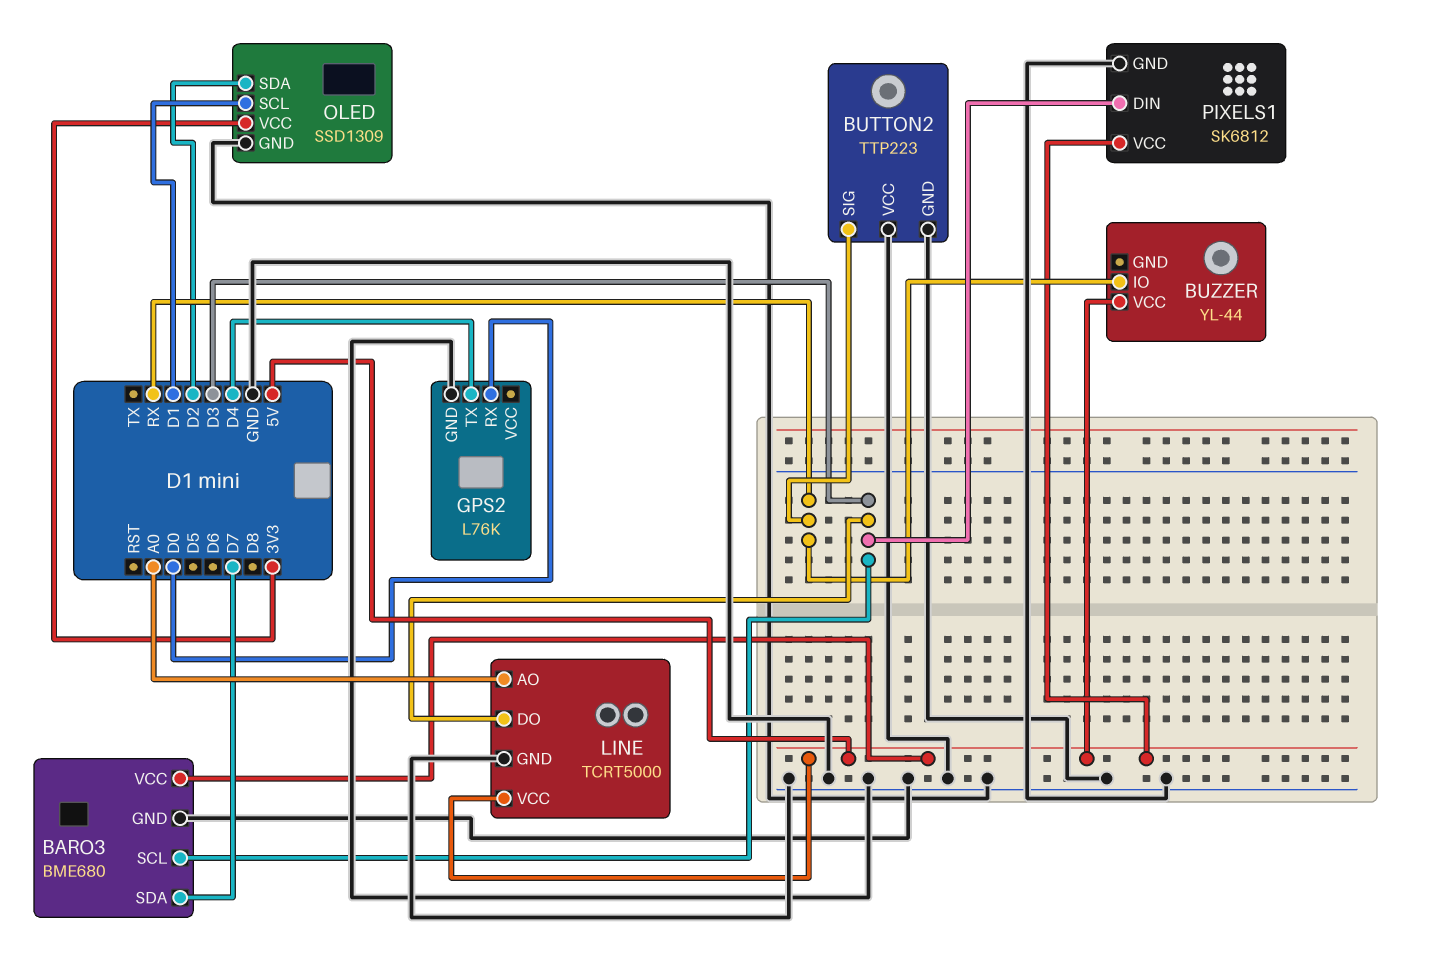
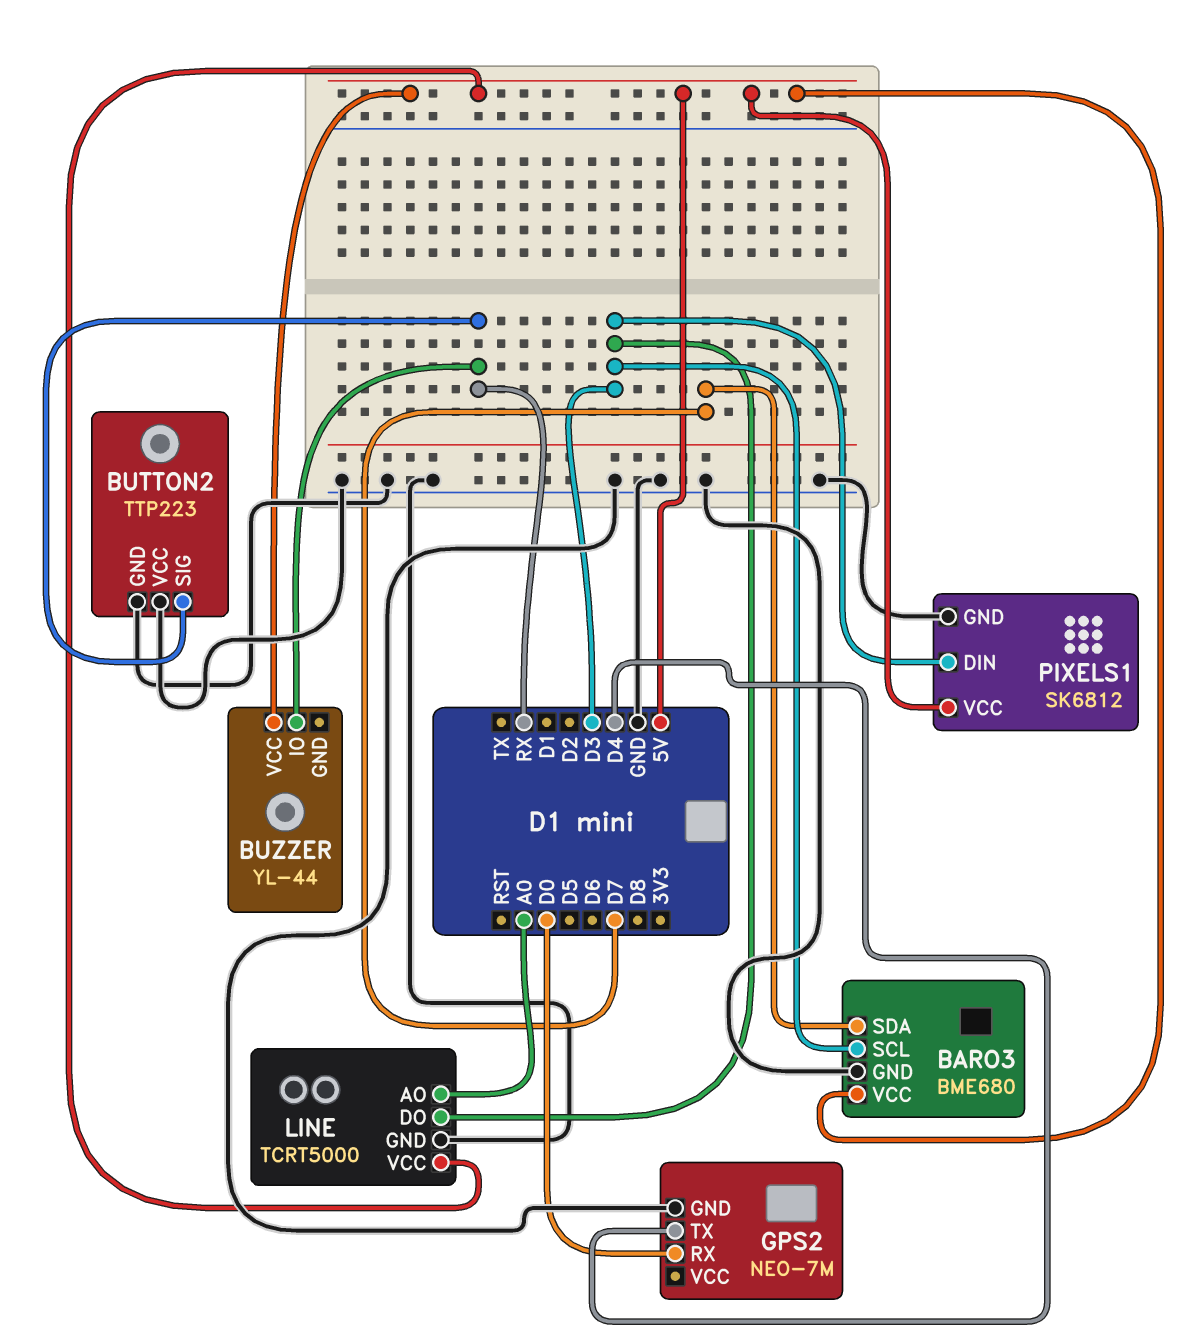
GPS2: L76K -> NEO-7M
OLED: SSD1309 -> none
OLED pin GND: GND -> none
OLED pin SCL: D1 -> none
OLED pin SDA: D2 -> none
OLED pin VCC: 3V3 -> none

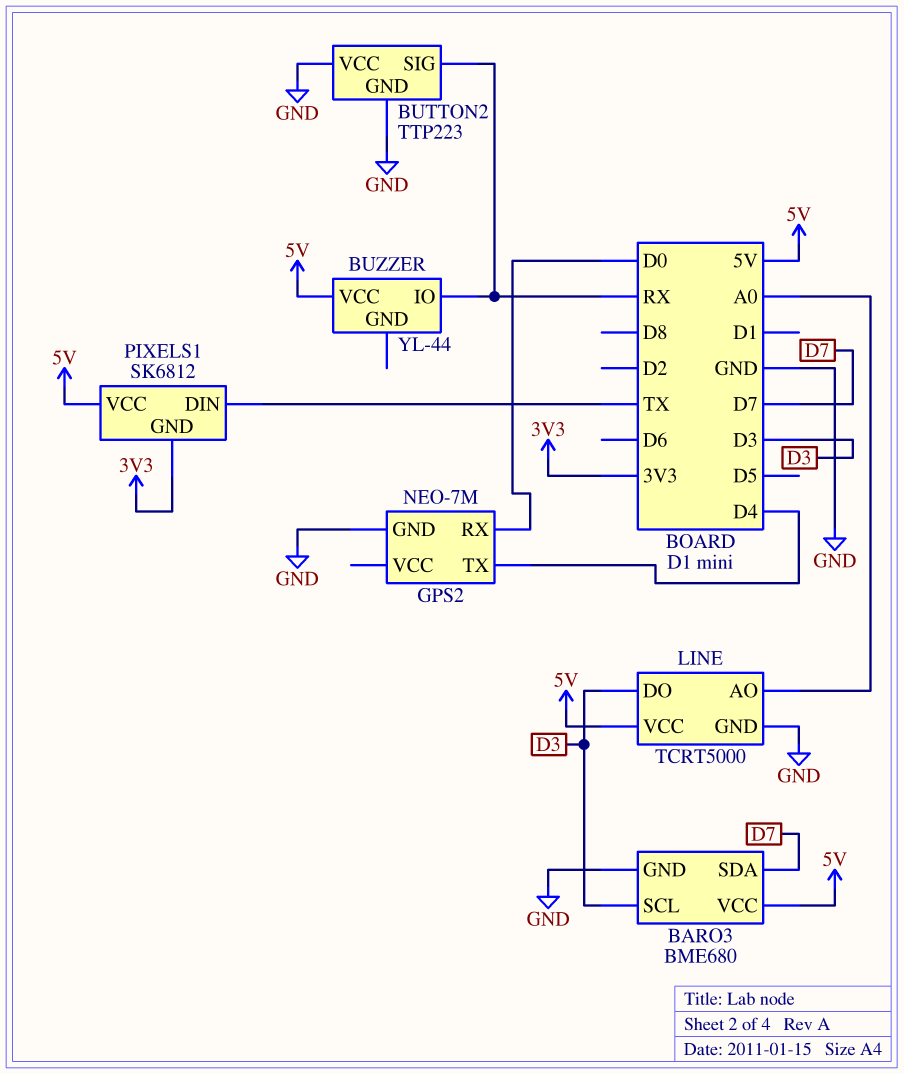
PIXELS1 pin DIN: D3 -> TX
PIXELS1 pin GND: GND -> 3V3

